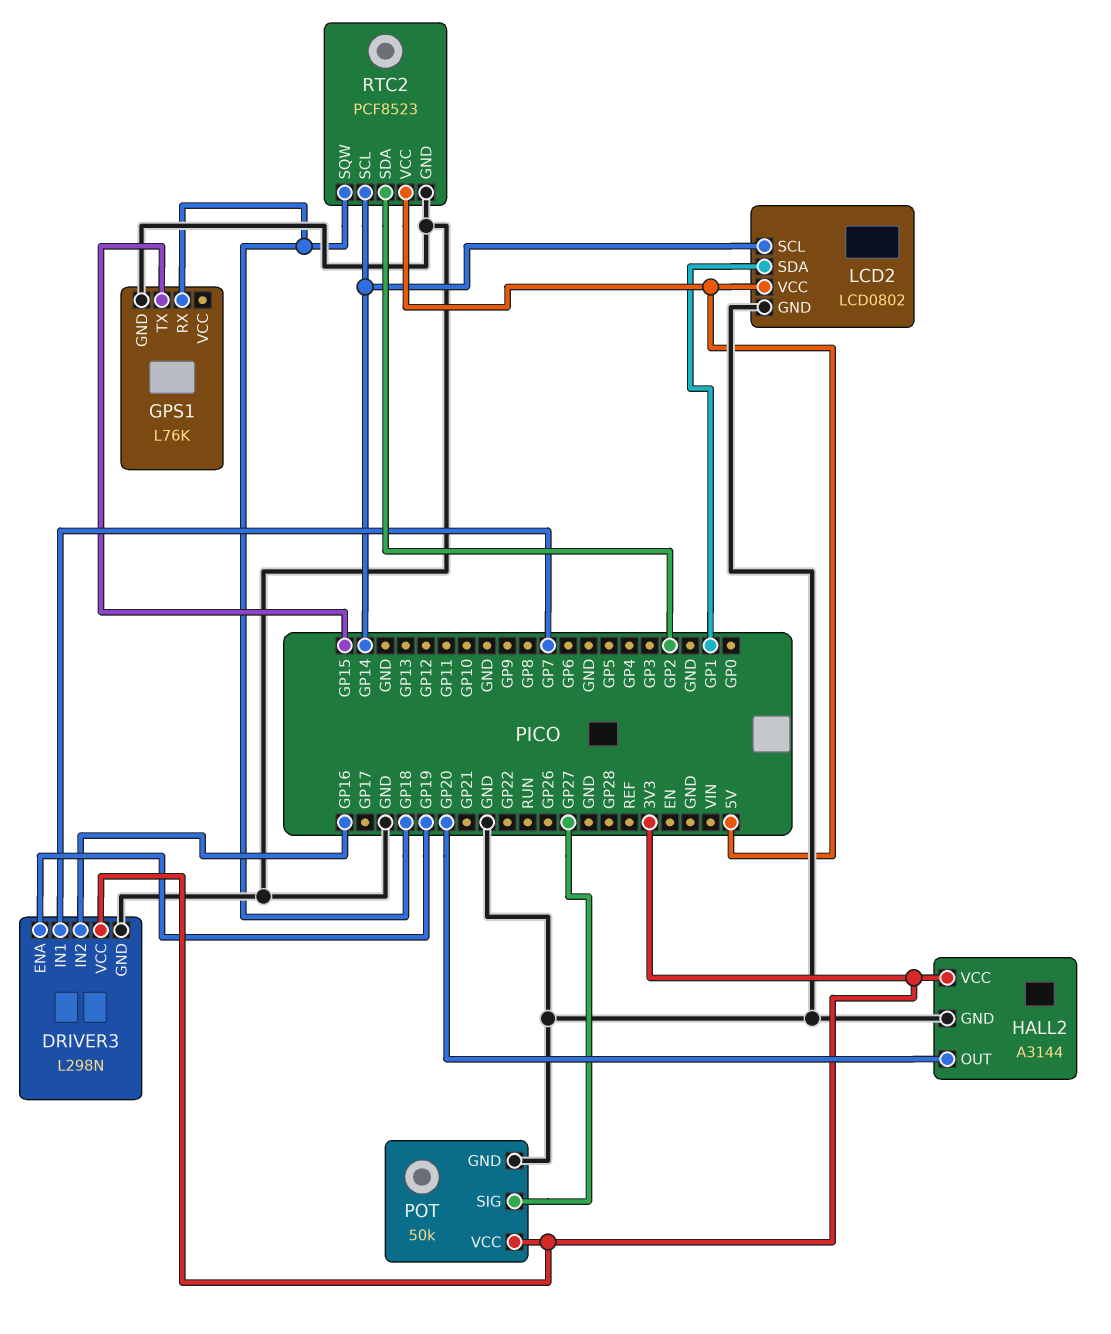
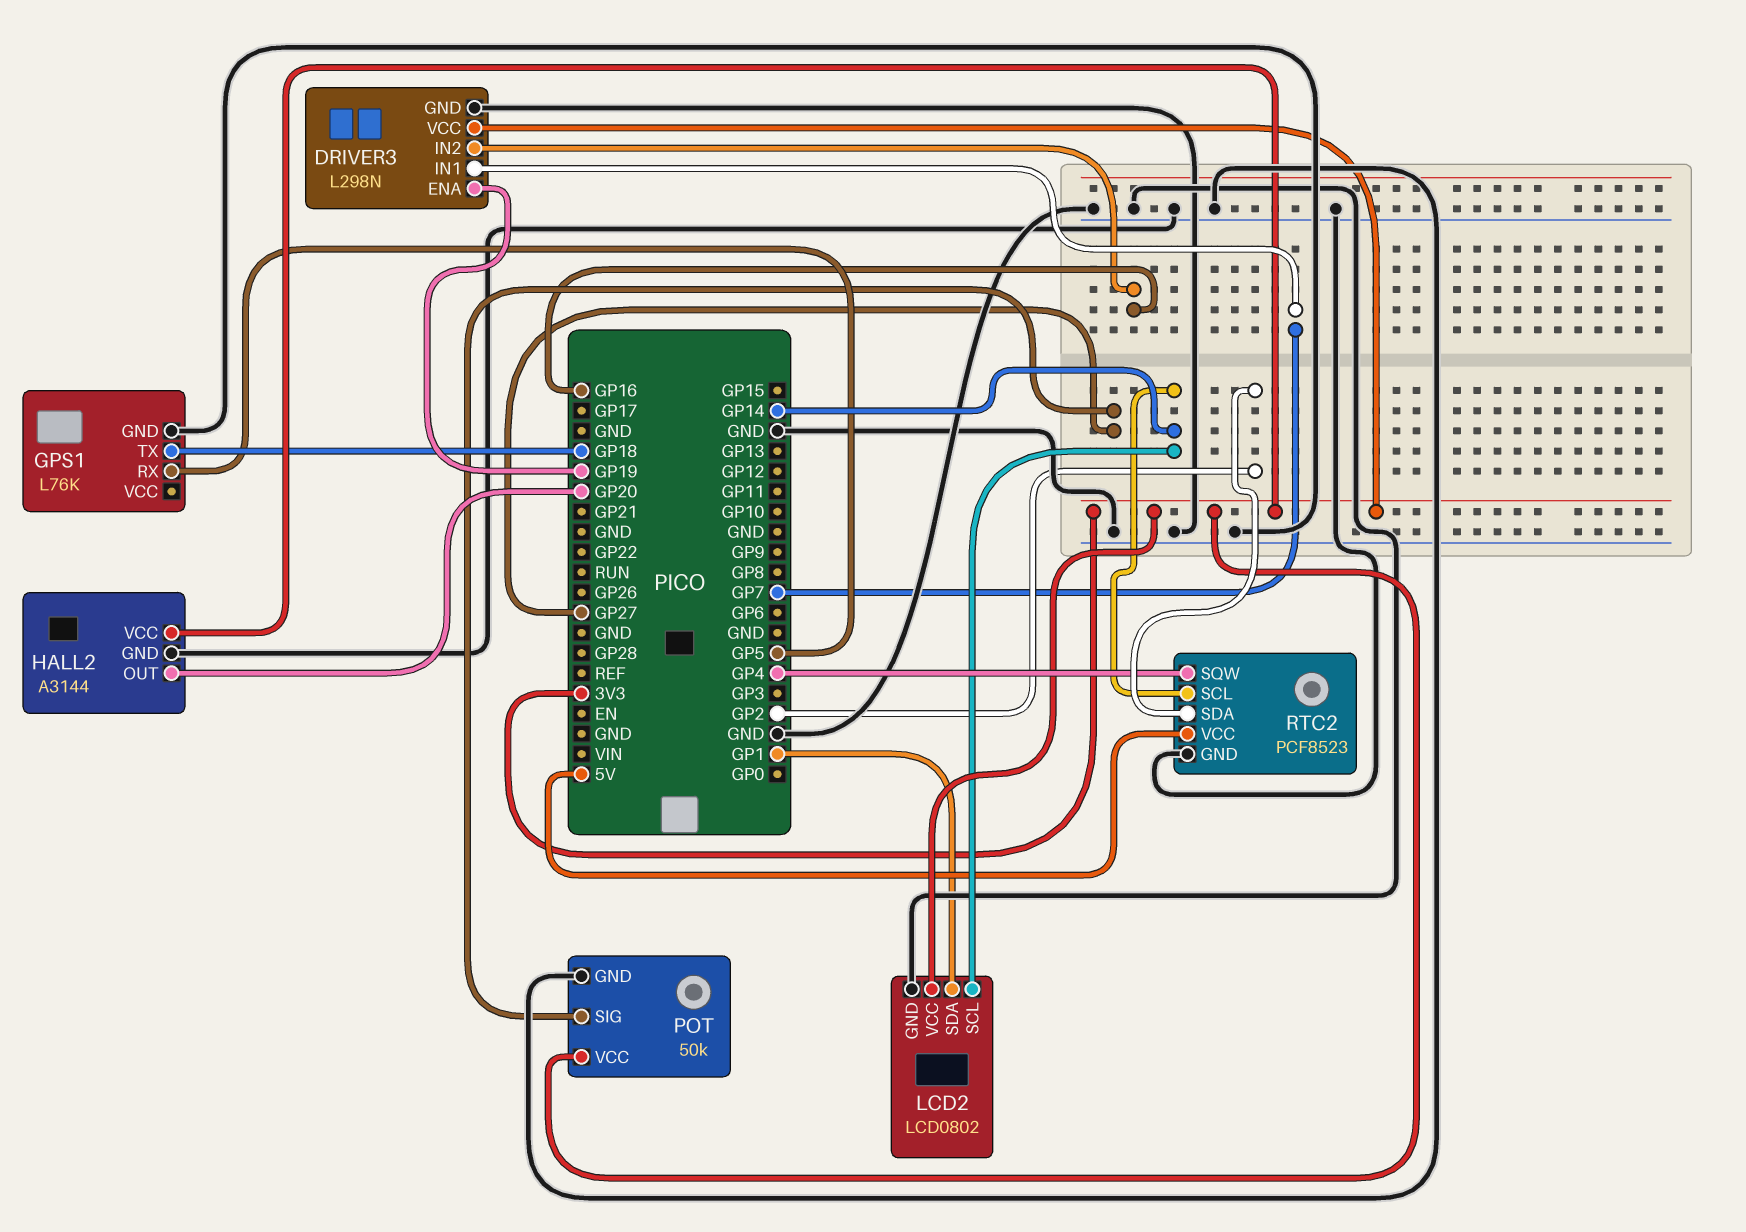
GPS1 pin RX: GP18 -> GP5
GPS1 pin TX: GP15 -> GP18
LCD2 pin VCC: 5V -> 3V3
RTC2 pin SQW: GP18 -> GP4

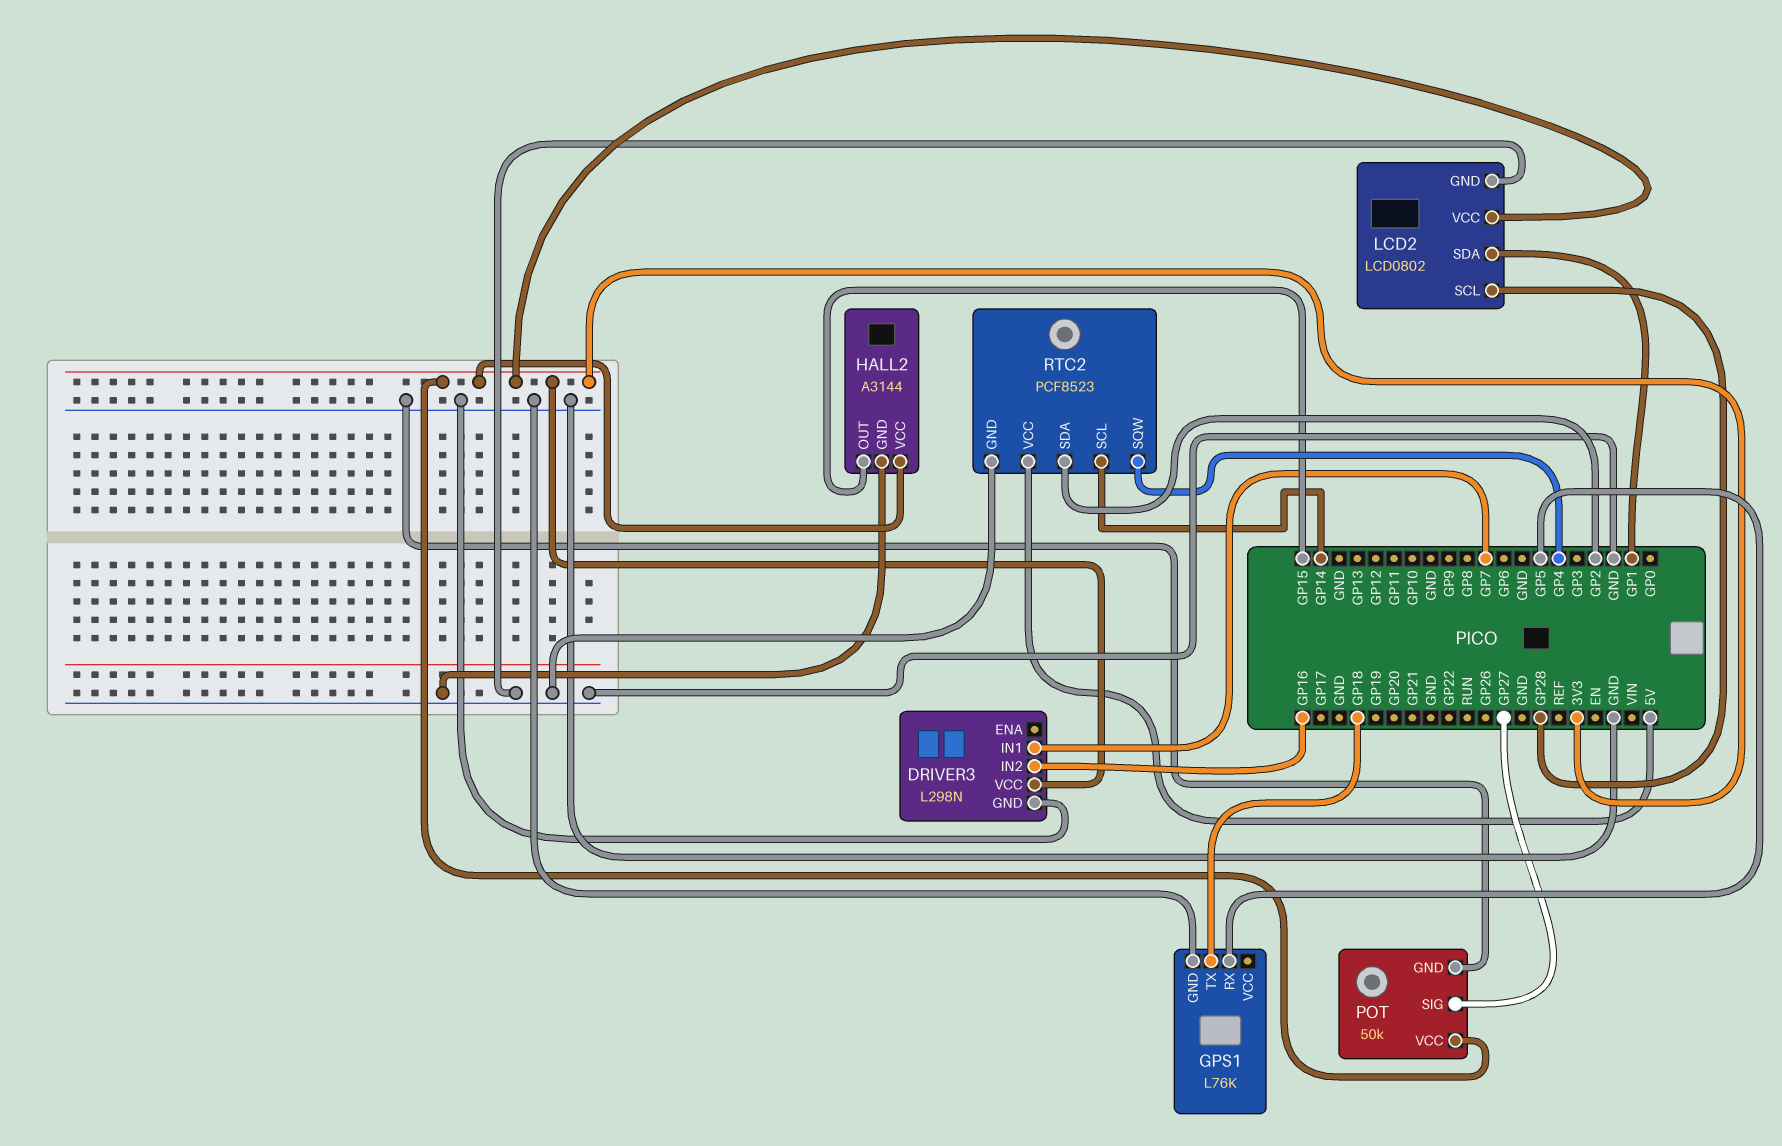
DRIVER3 pin ENA: GP19 -> none
HALL2 pin OUT: GP20 -> GP15
LCD2 pin SCL: GP14 -> GP28

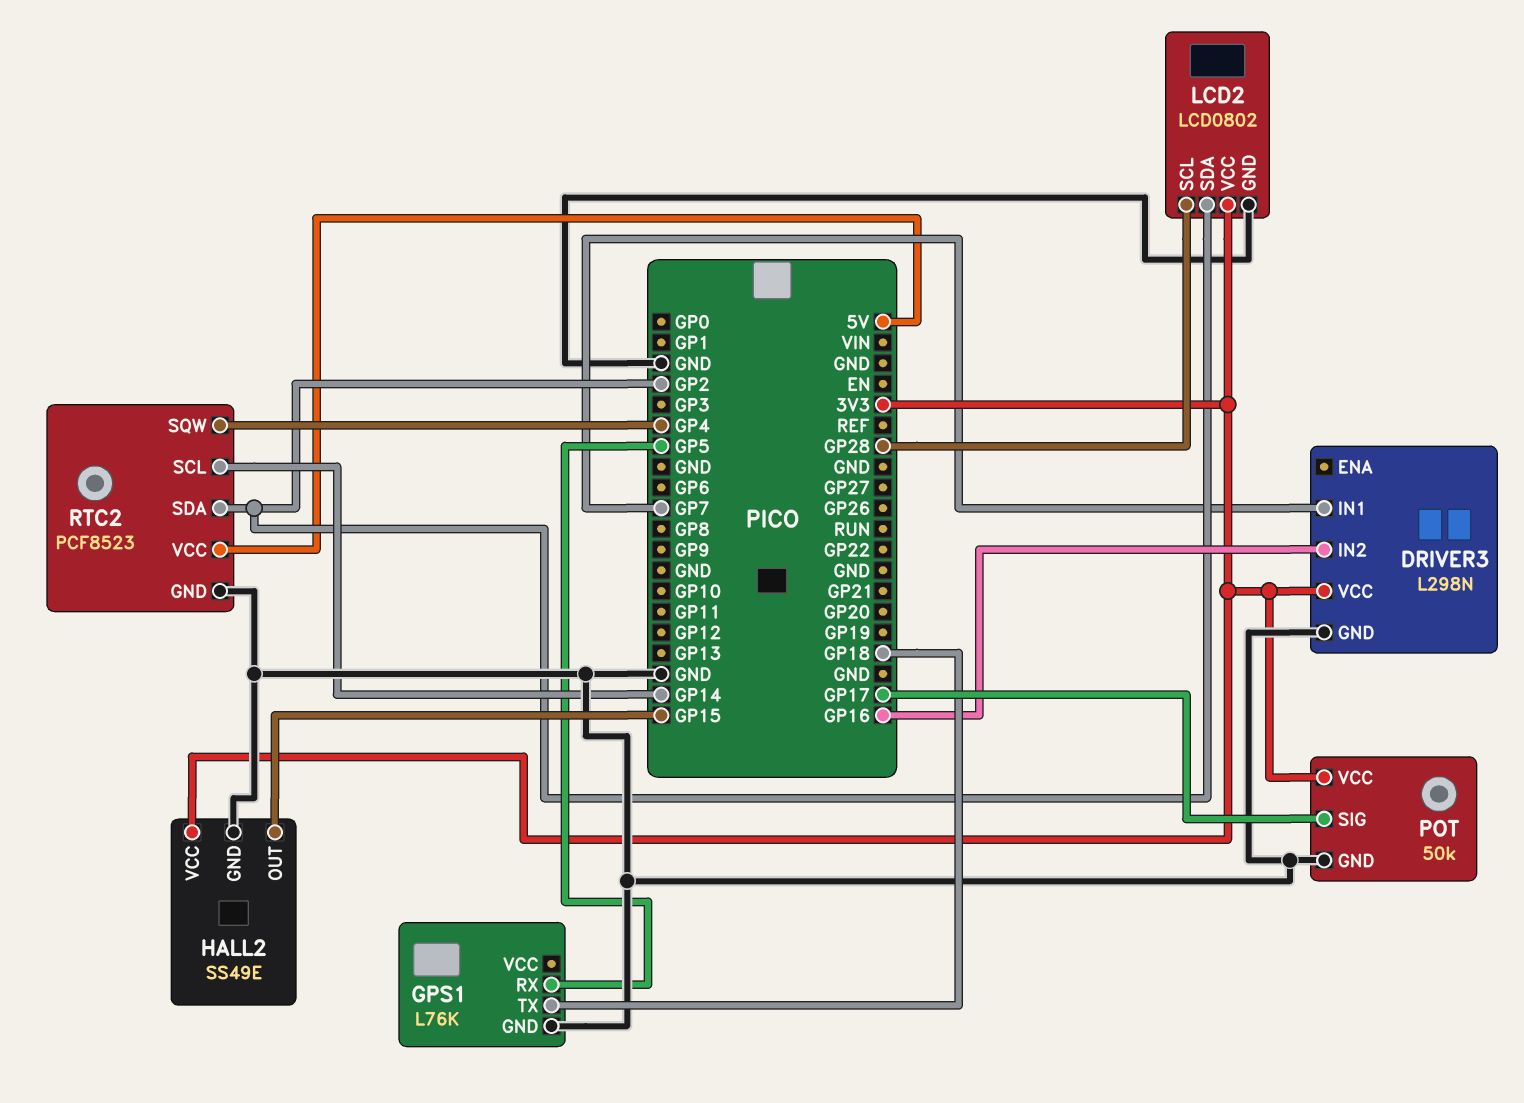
HALL2: A3144 -> SS49E
LCD2 pin SDA: GP1 -> GP2
POT pin SIG: GP27 -> GP17

